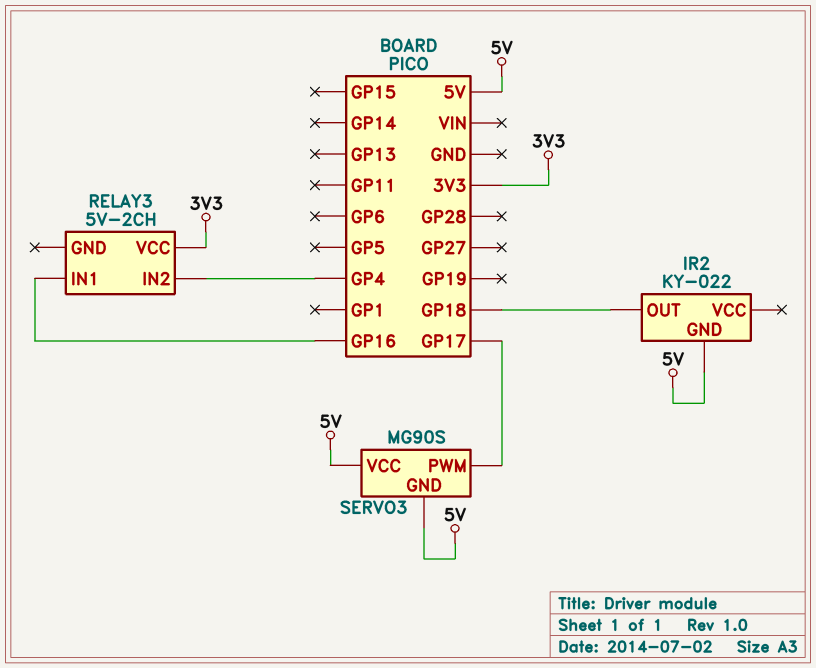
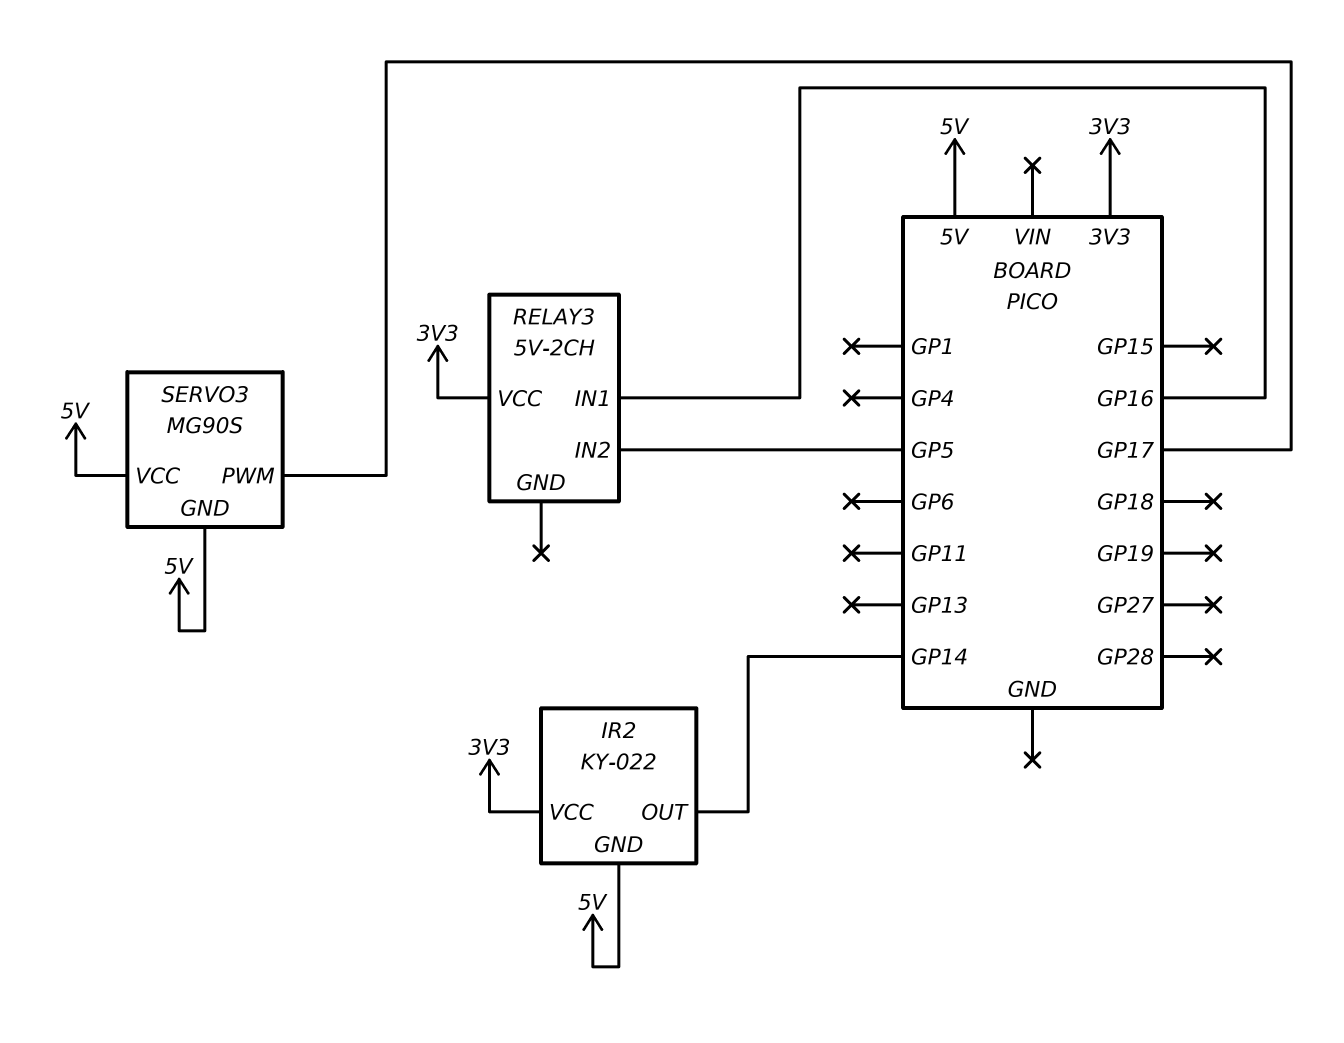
IR2 pin OUT: GP18 -> GP14
IR2 pin VCC: none -> 3V3
RELAY3 pin IN2: GP4 -> GP5

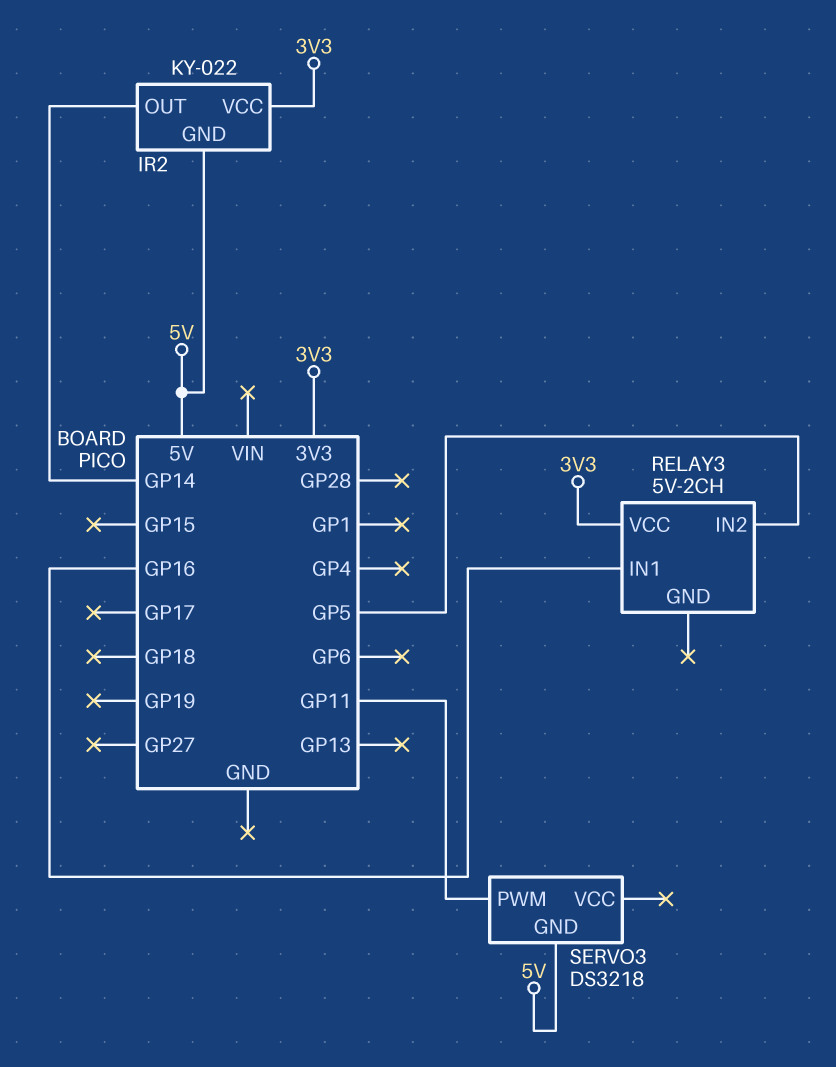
SERVO3: MG90S -> DS3218
SERVO3 pin PWM: GP17 -> GP11
SERVO3 pin VCC: 5V -> none

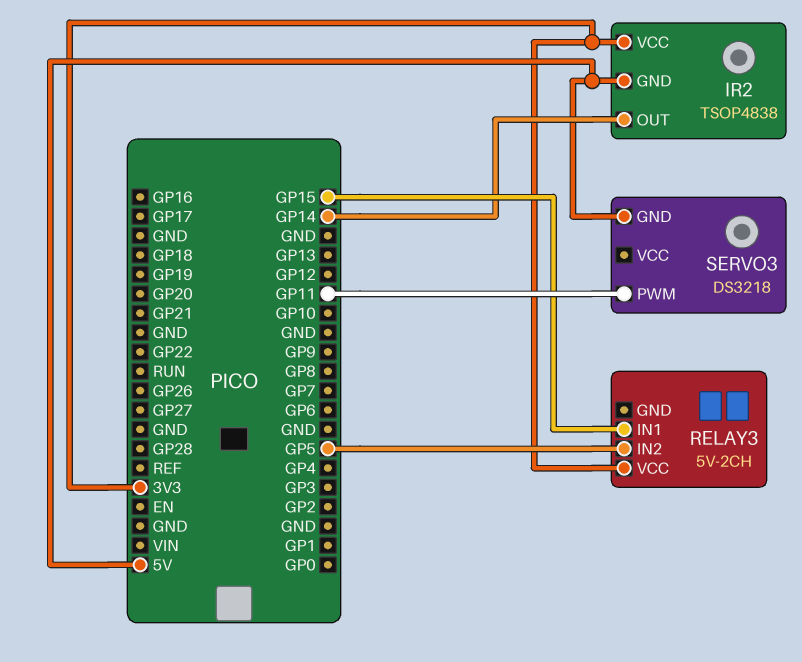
IR2: KY-022 -> TSOP4838
RELAY3 pin IN1: GP16 -> GP15

